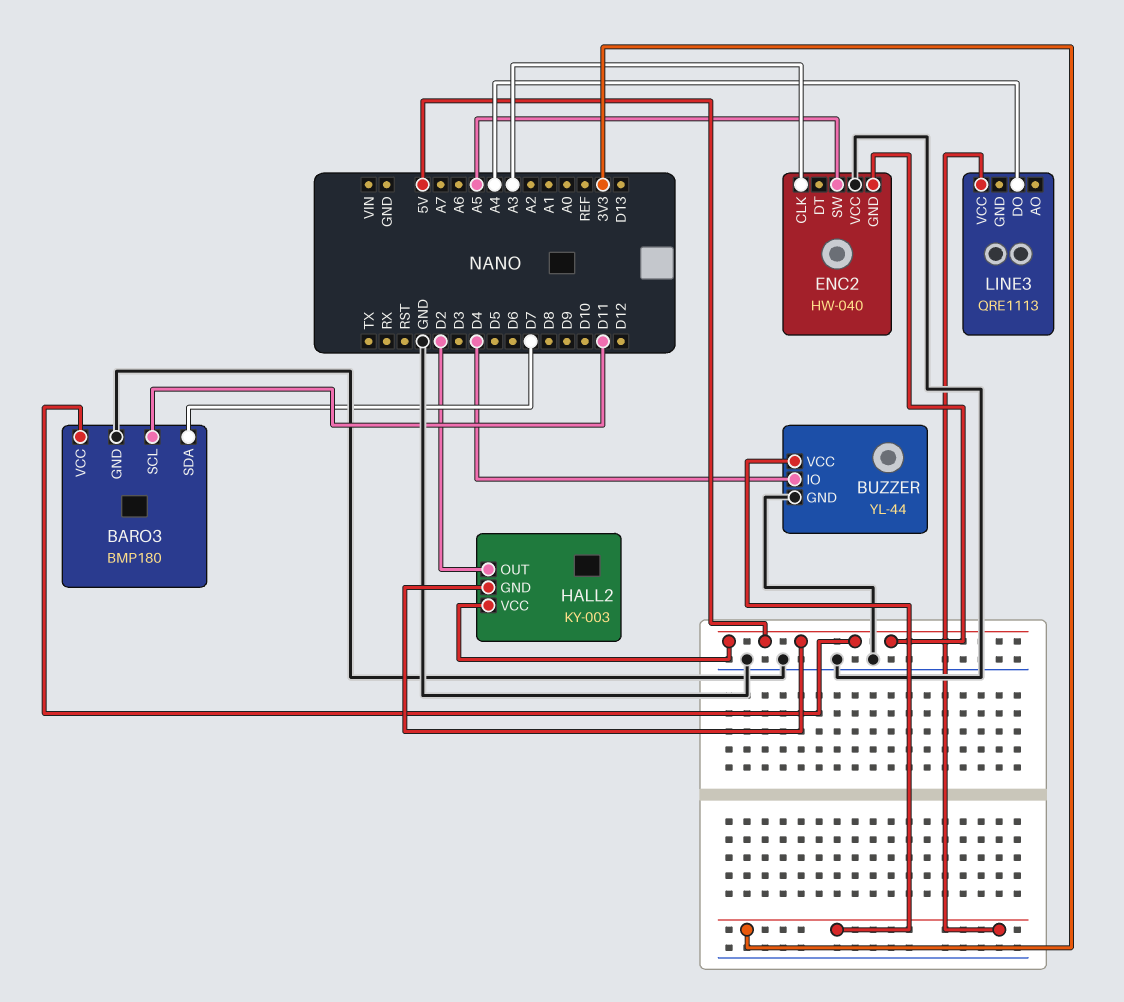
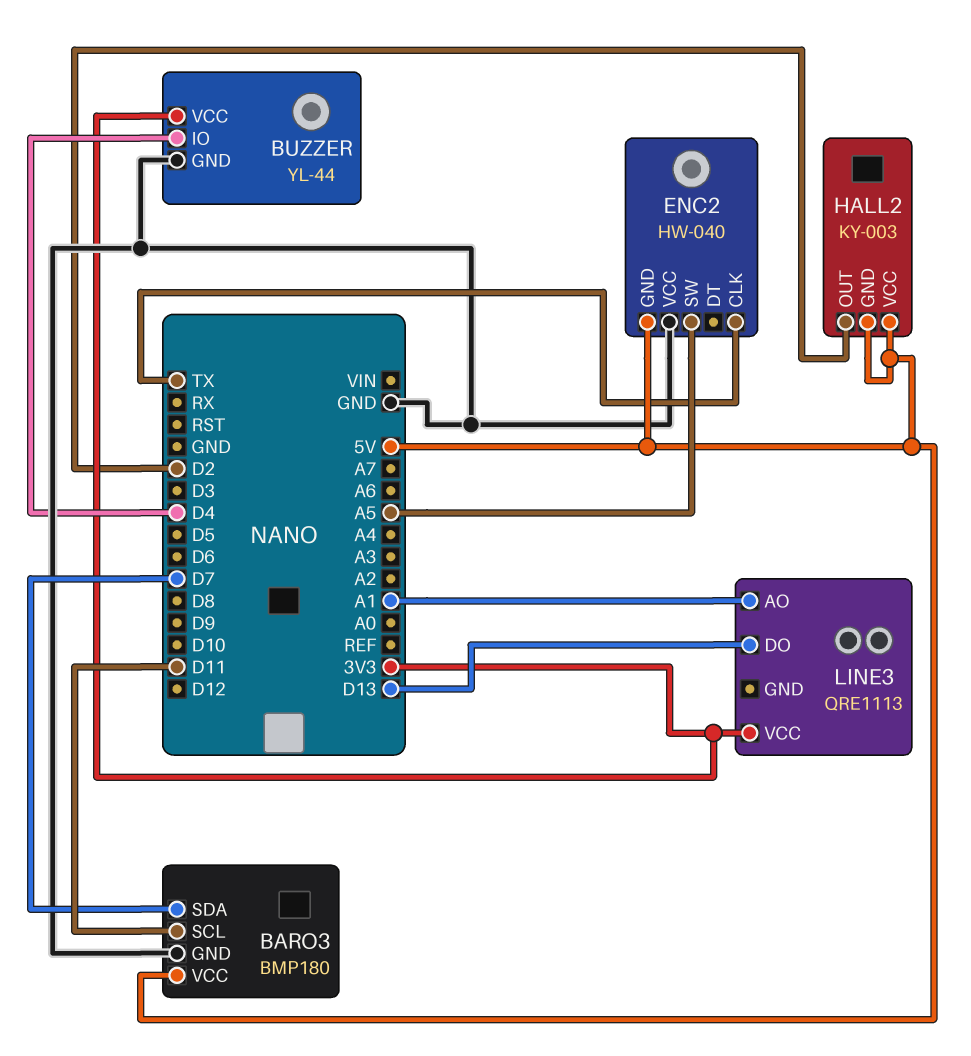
ENC2 pin CLK: A3 -> TX
LINE3 pin AO: none -> A1
LINE3 pin DO: A4 -> D13

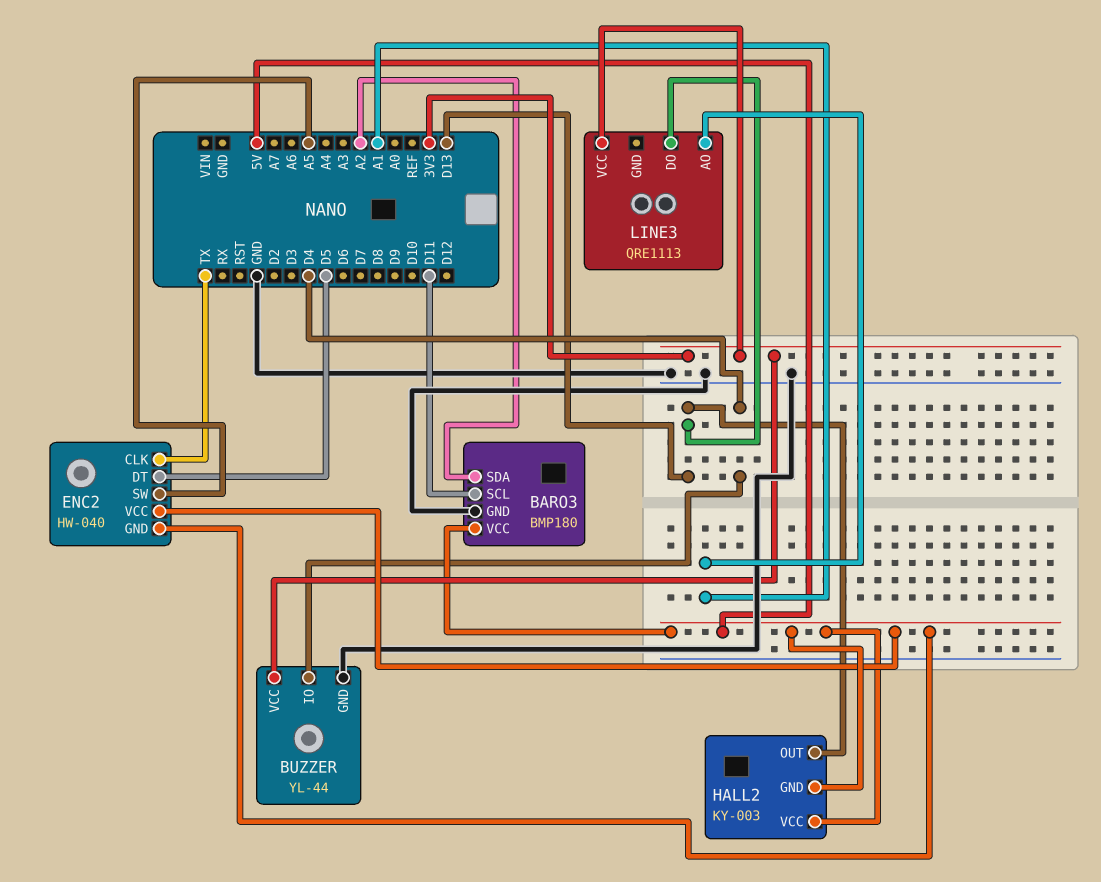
BARO3 pin SDA: D7 -> A2
ENC2 pin DT: none -> D5
ENC2 pin VCC: GND -> 5V
HALL2 pin OUT: D2 -> D13

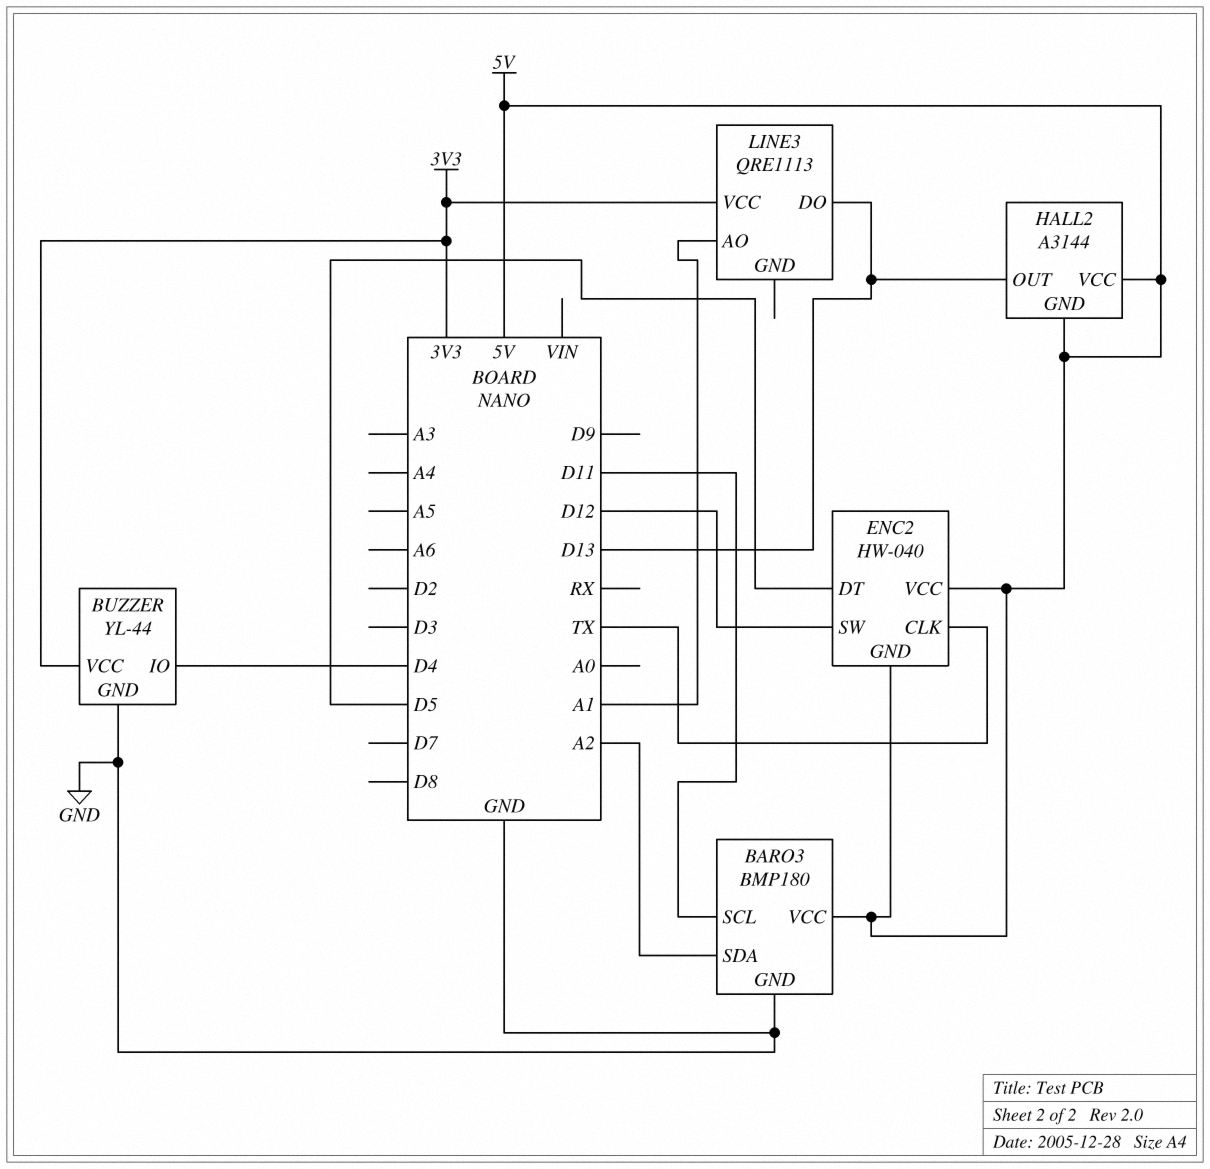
ENC2 pin SW: A5 -> D12
HALL2: KY-003 -> A3144

